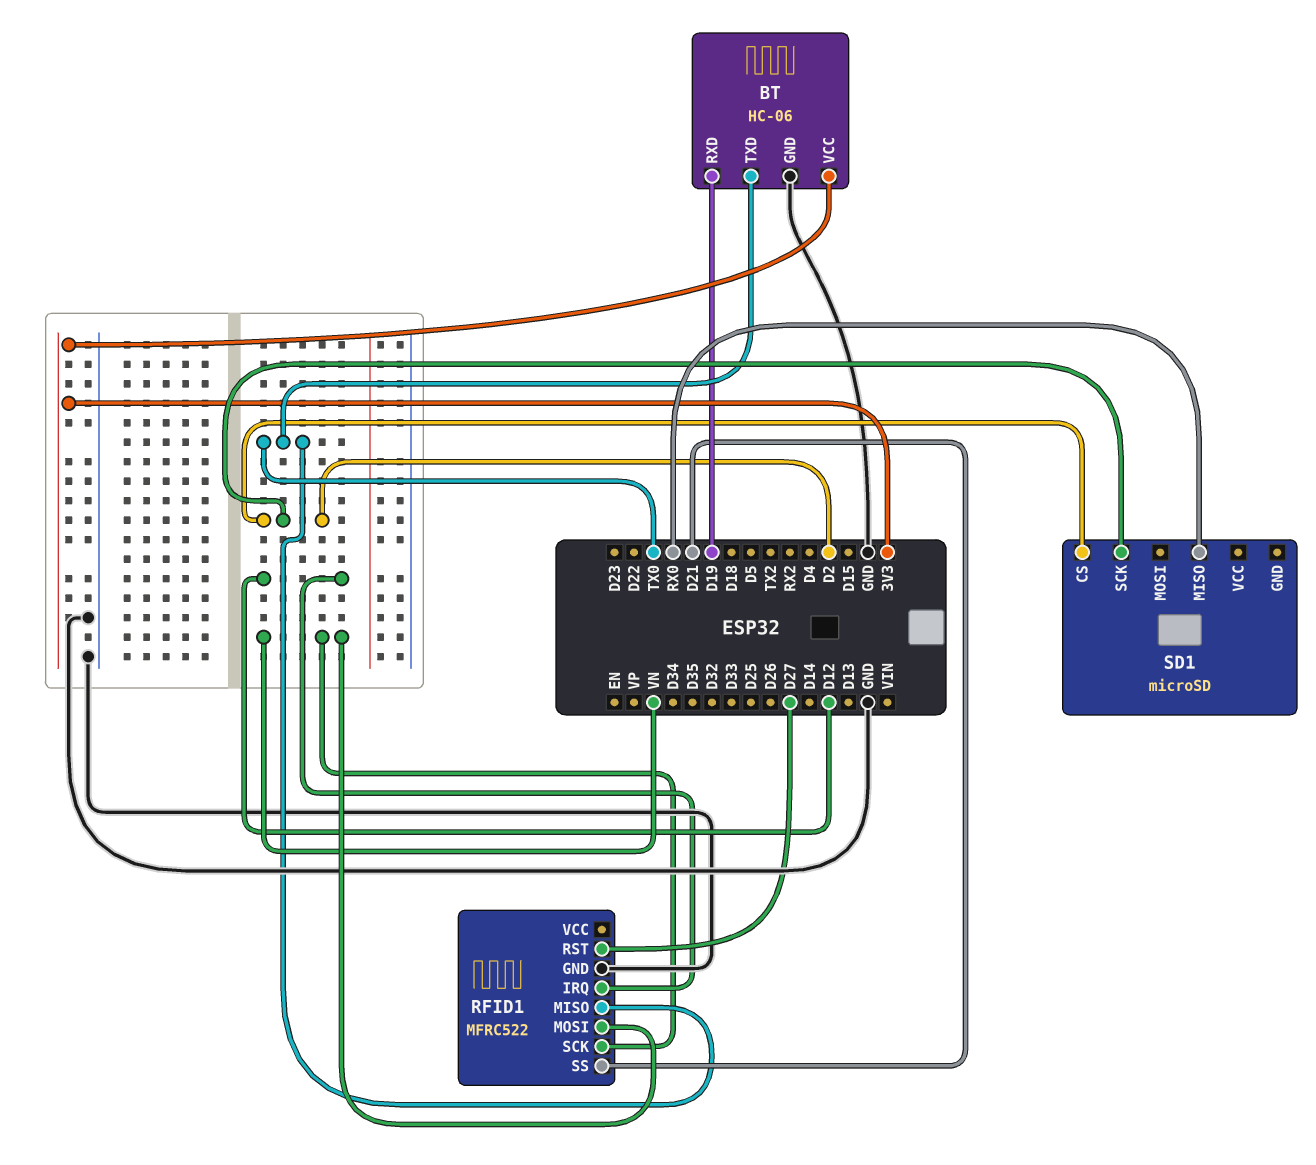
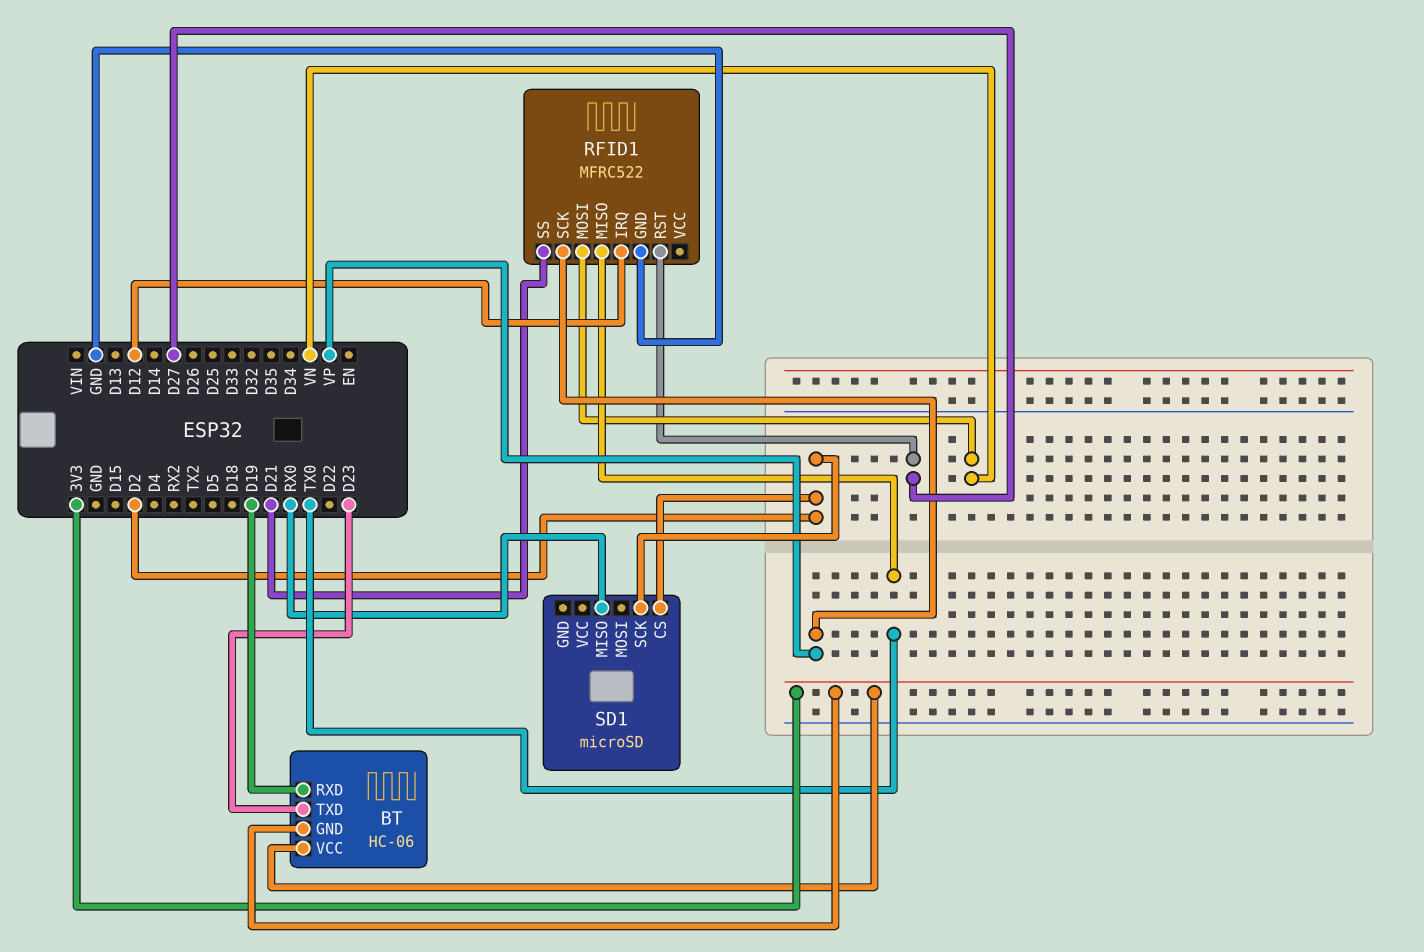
BT pin GND: GND -> 3V3
BT pin TXD: TX0 -> D23
RFID1 pin SCK: VN -> VP

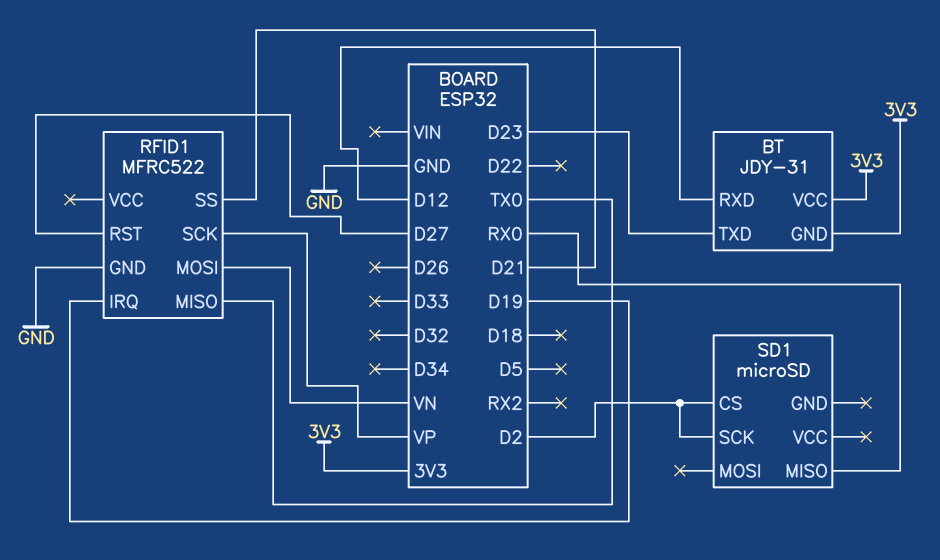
BT: HC-06 -> JDY-31
BT pin RXD: D19 -> D12
RFID1 pin IRQ: D12 -> D19

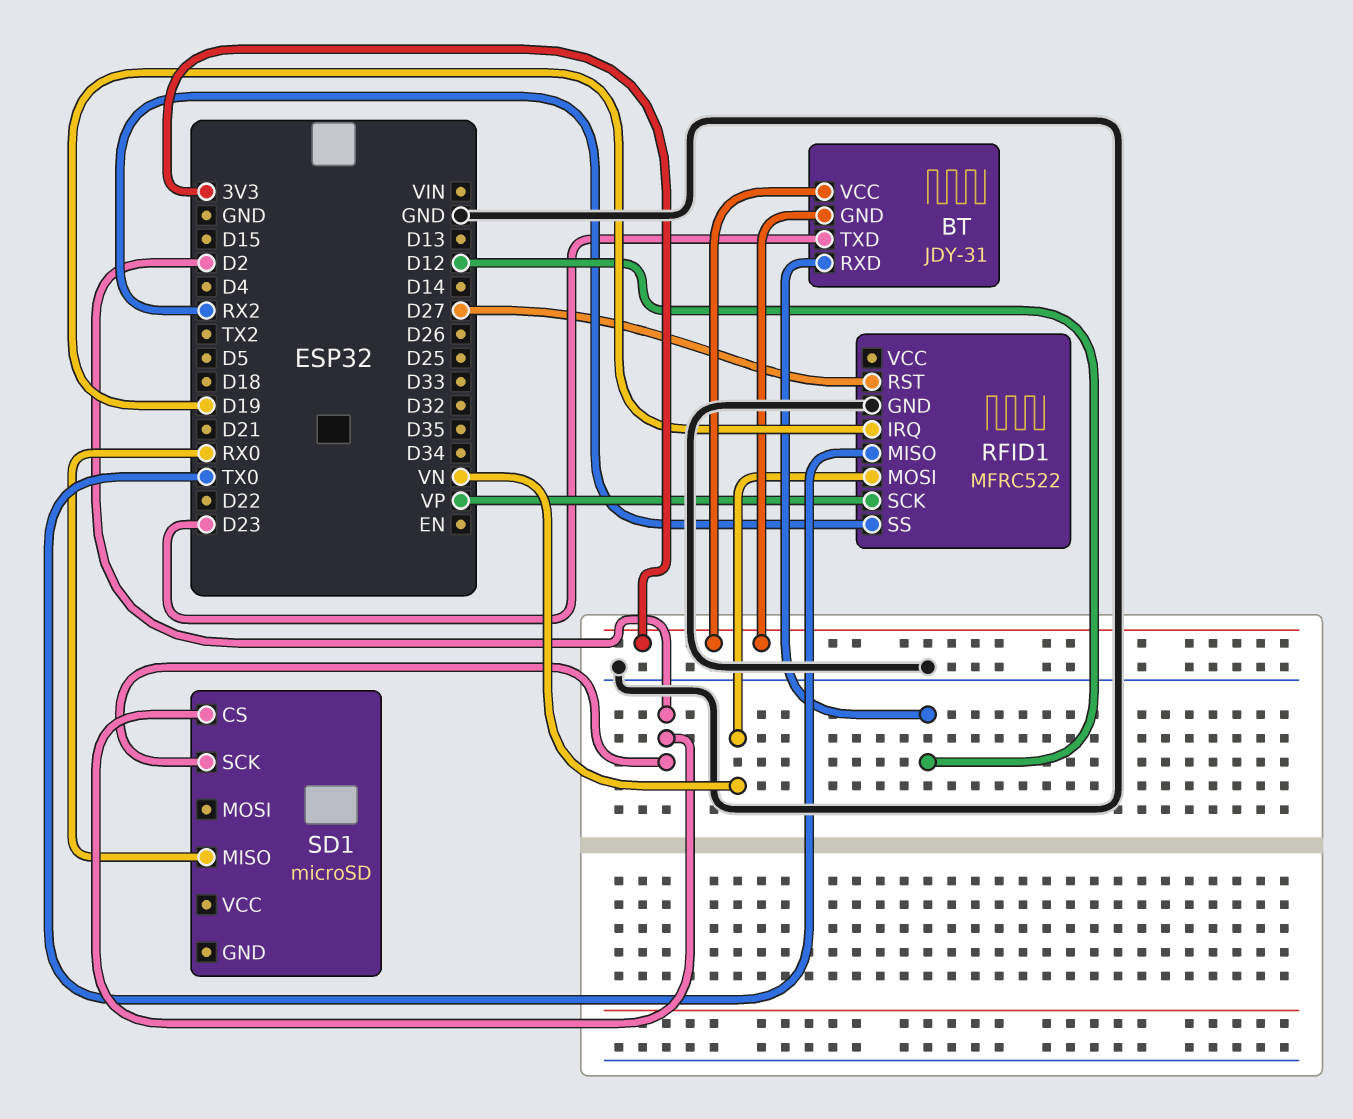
RFID1 pin SS: D21 -> RX2

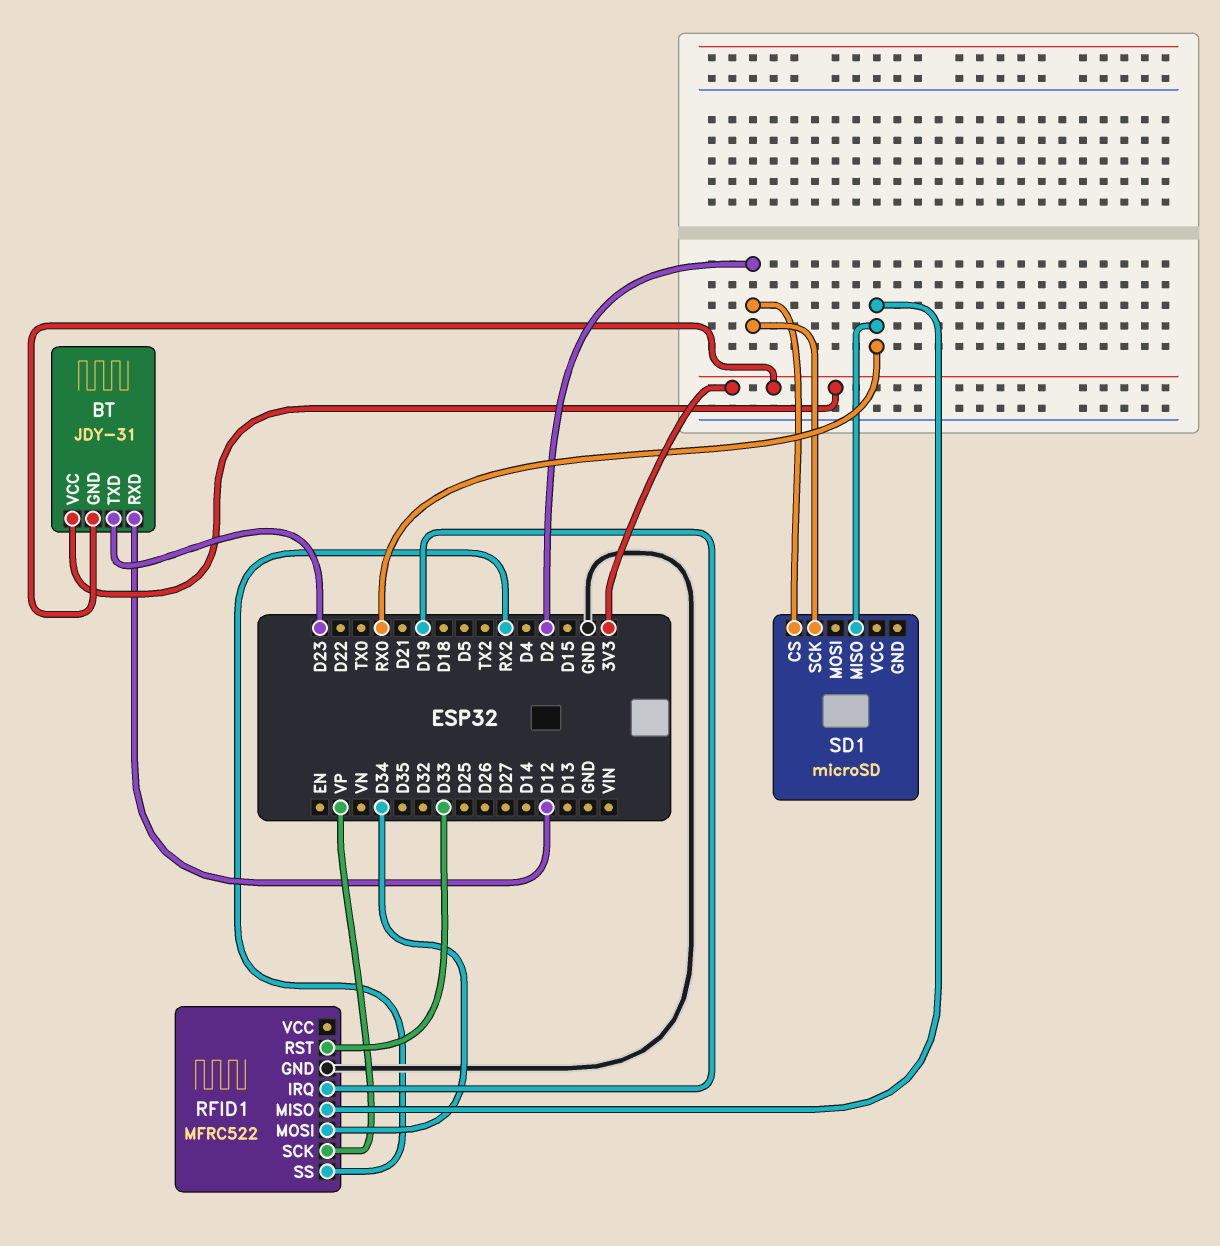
RFID1 pin MISO: TX0 -> RX0
RFID1 pin MOSI: VN -> D34
RFID1 pin RST: D27 -> D33

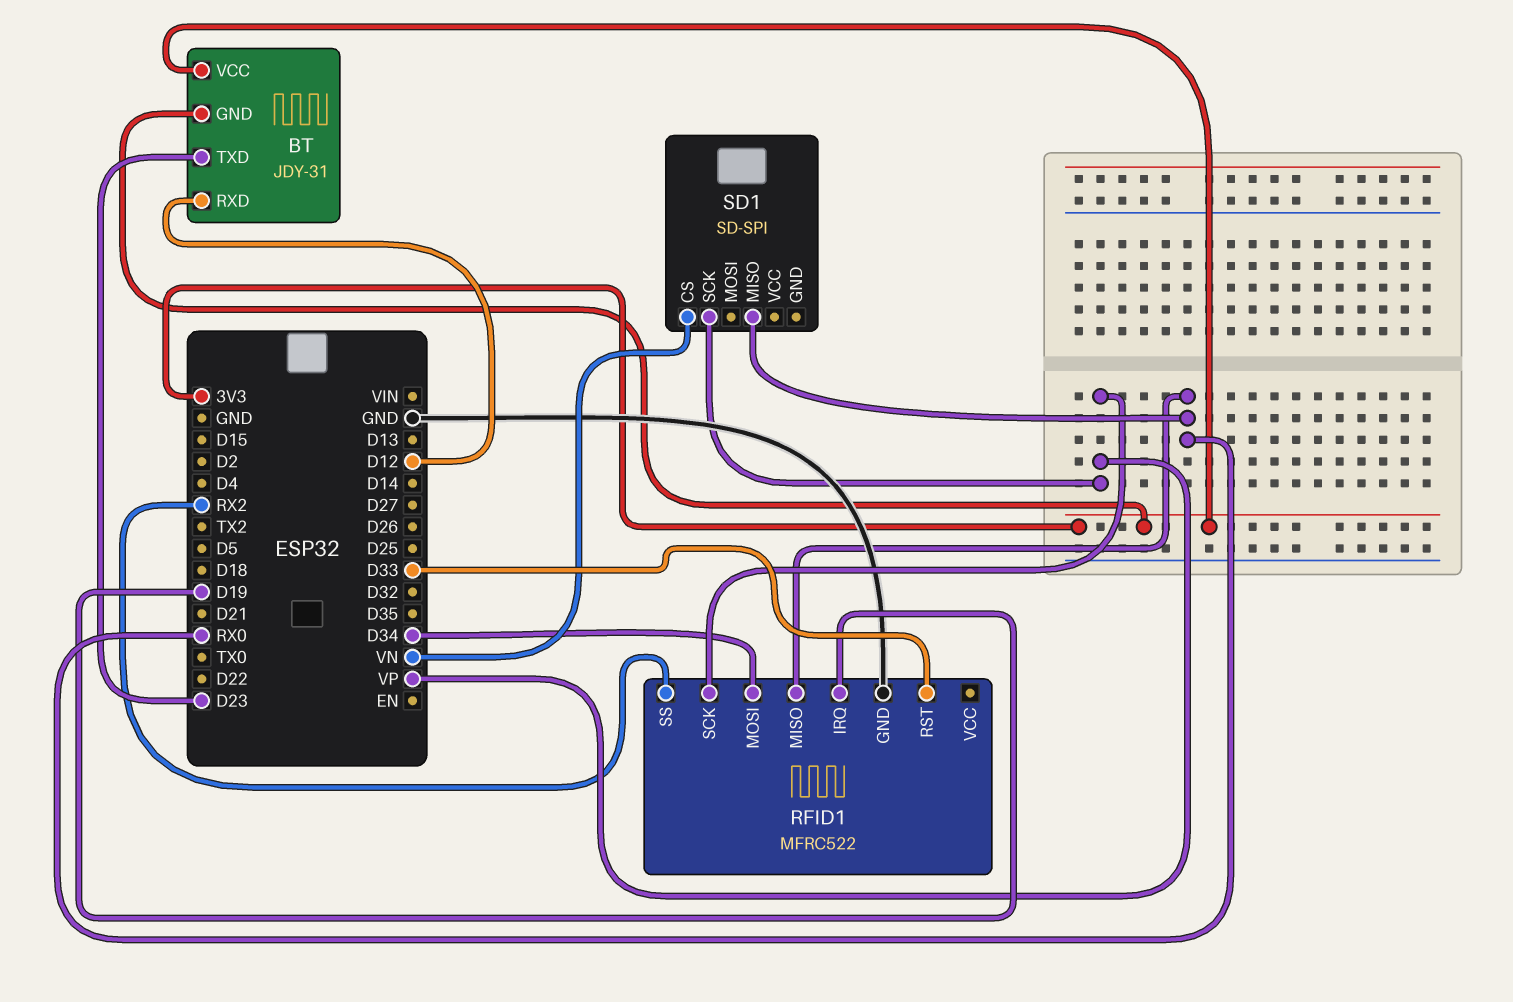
SD1: microSD -> SD-SPI
SD1 pin CS: D2 -> VN
SD1 pin SCK: D2 -> VP

